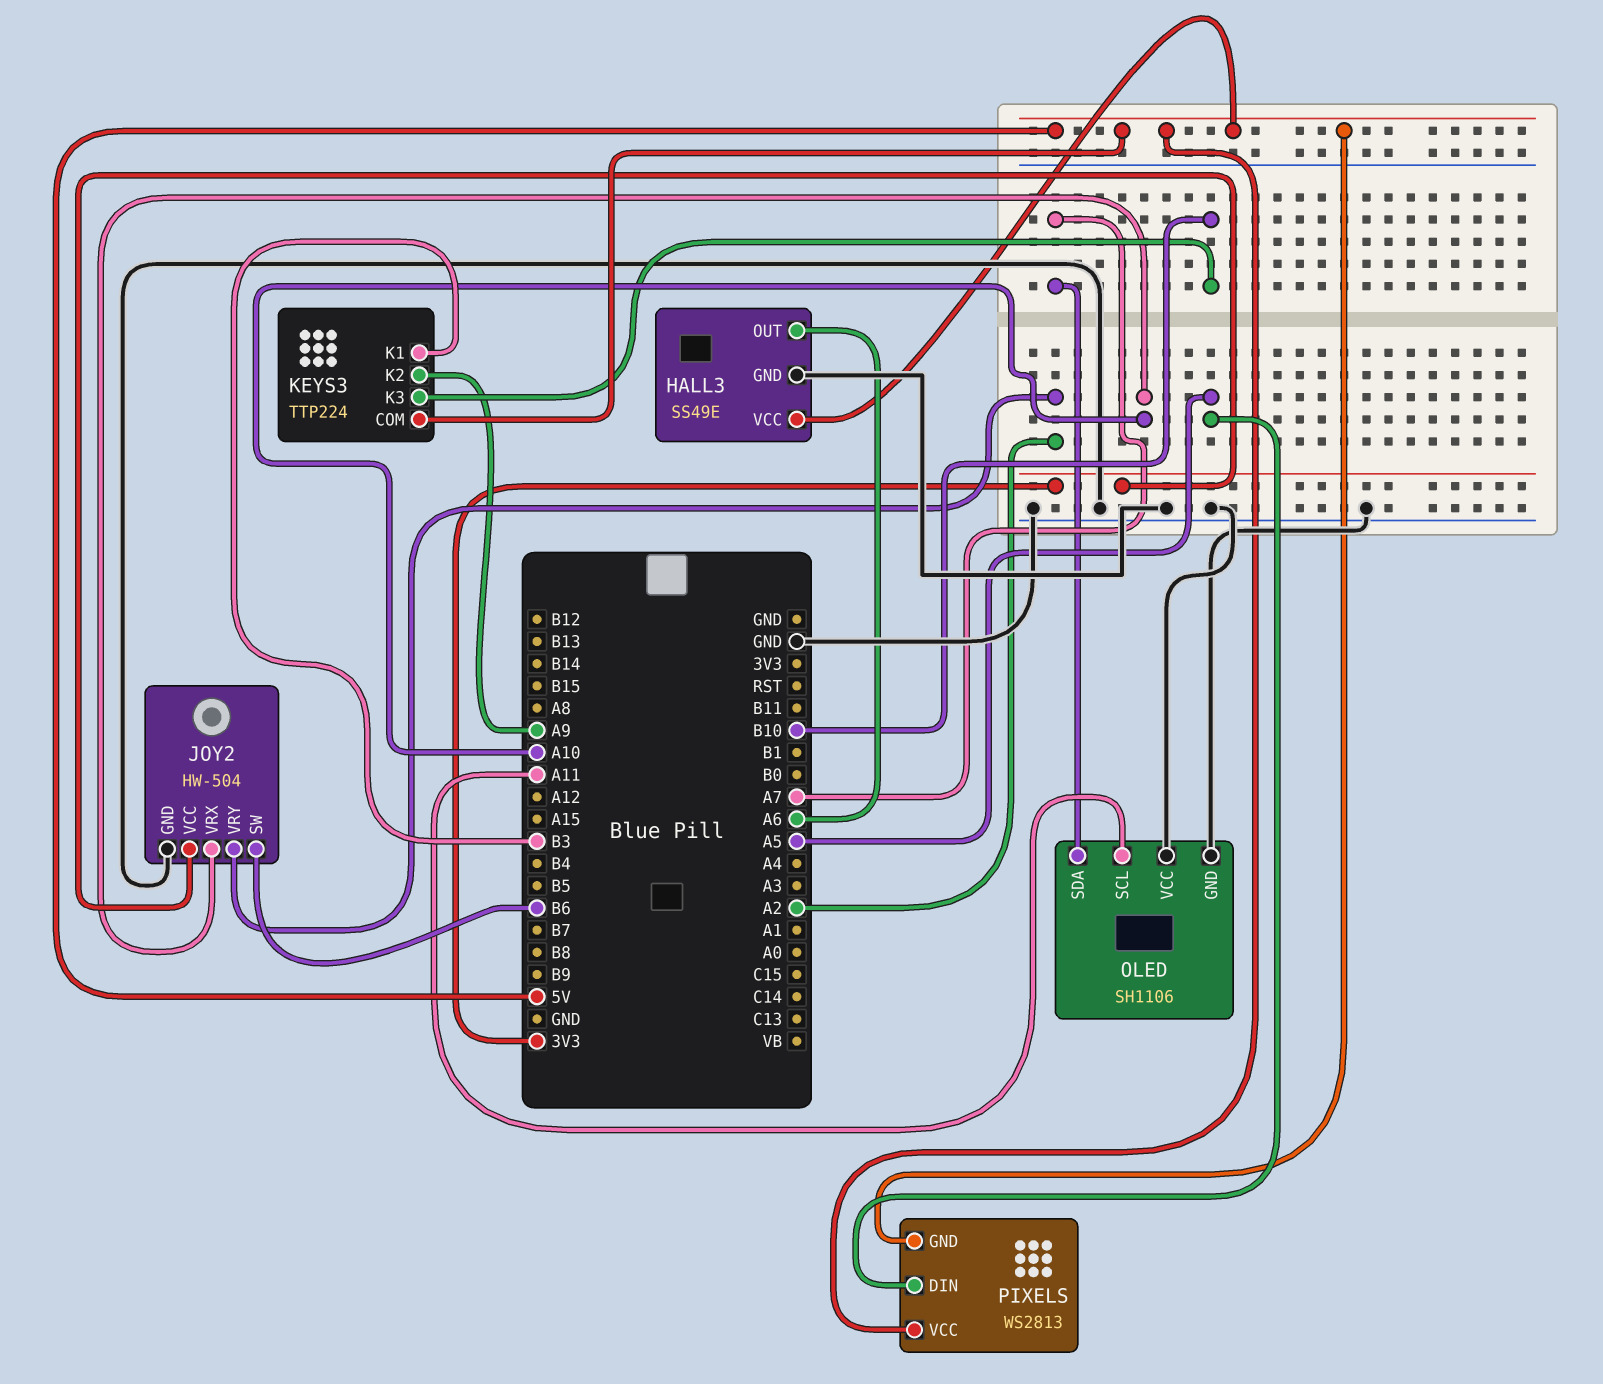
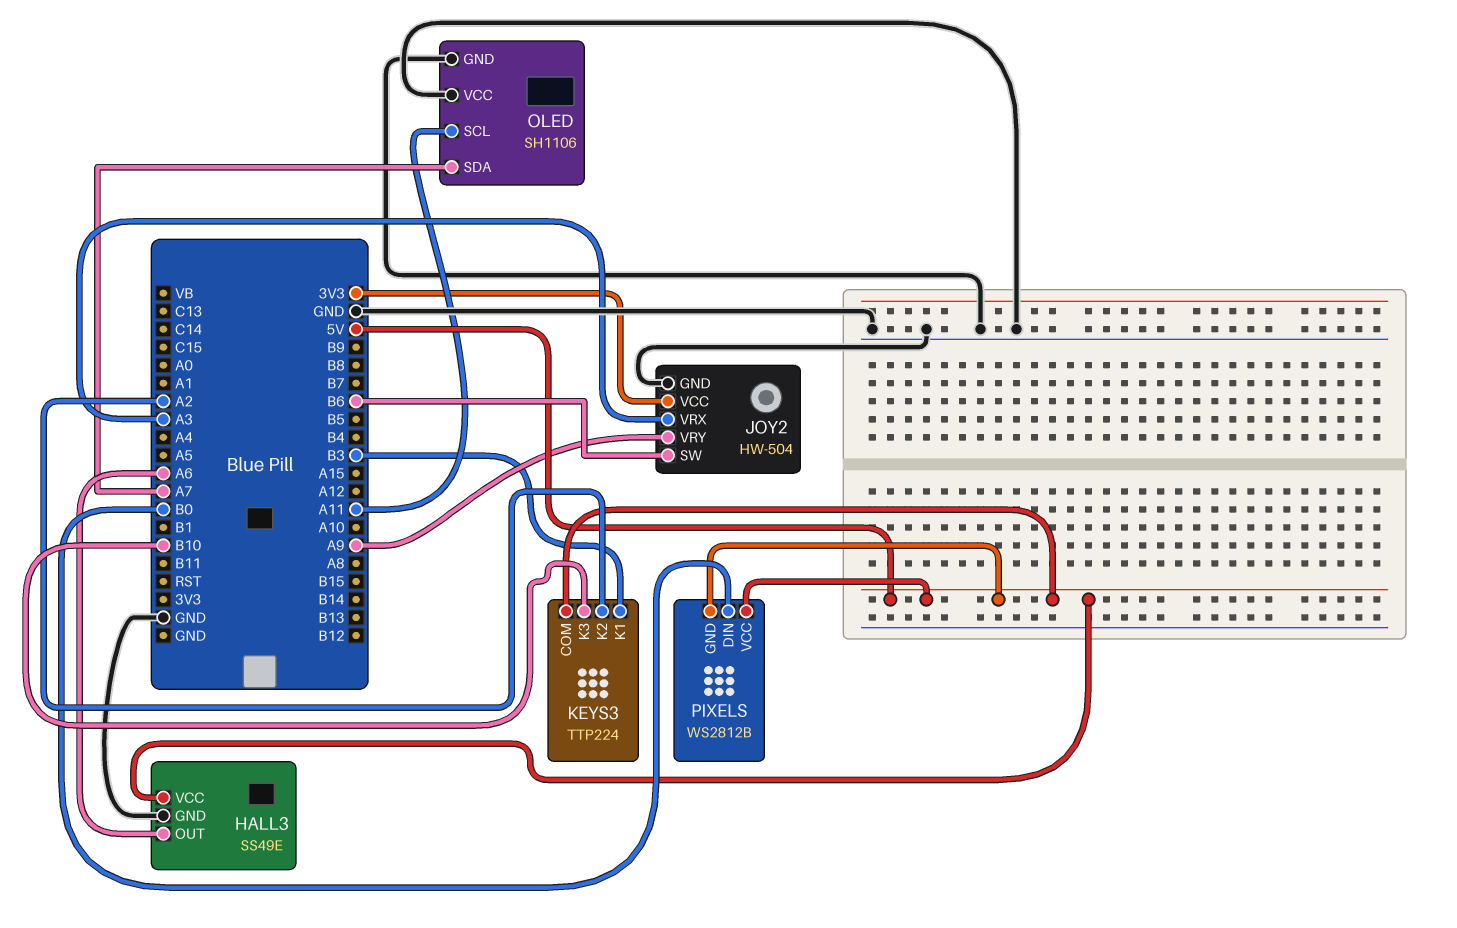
JOY2 pin VRX: A10 -> A3
JOY2 pin VRY: A2 -> A9
KEYS3 pin K2: A9 -> A2
PIXELS: WS2813 -> WS2812B
PIXELS pin DIN: A5 -> B0

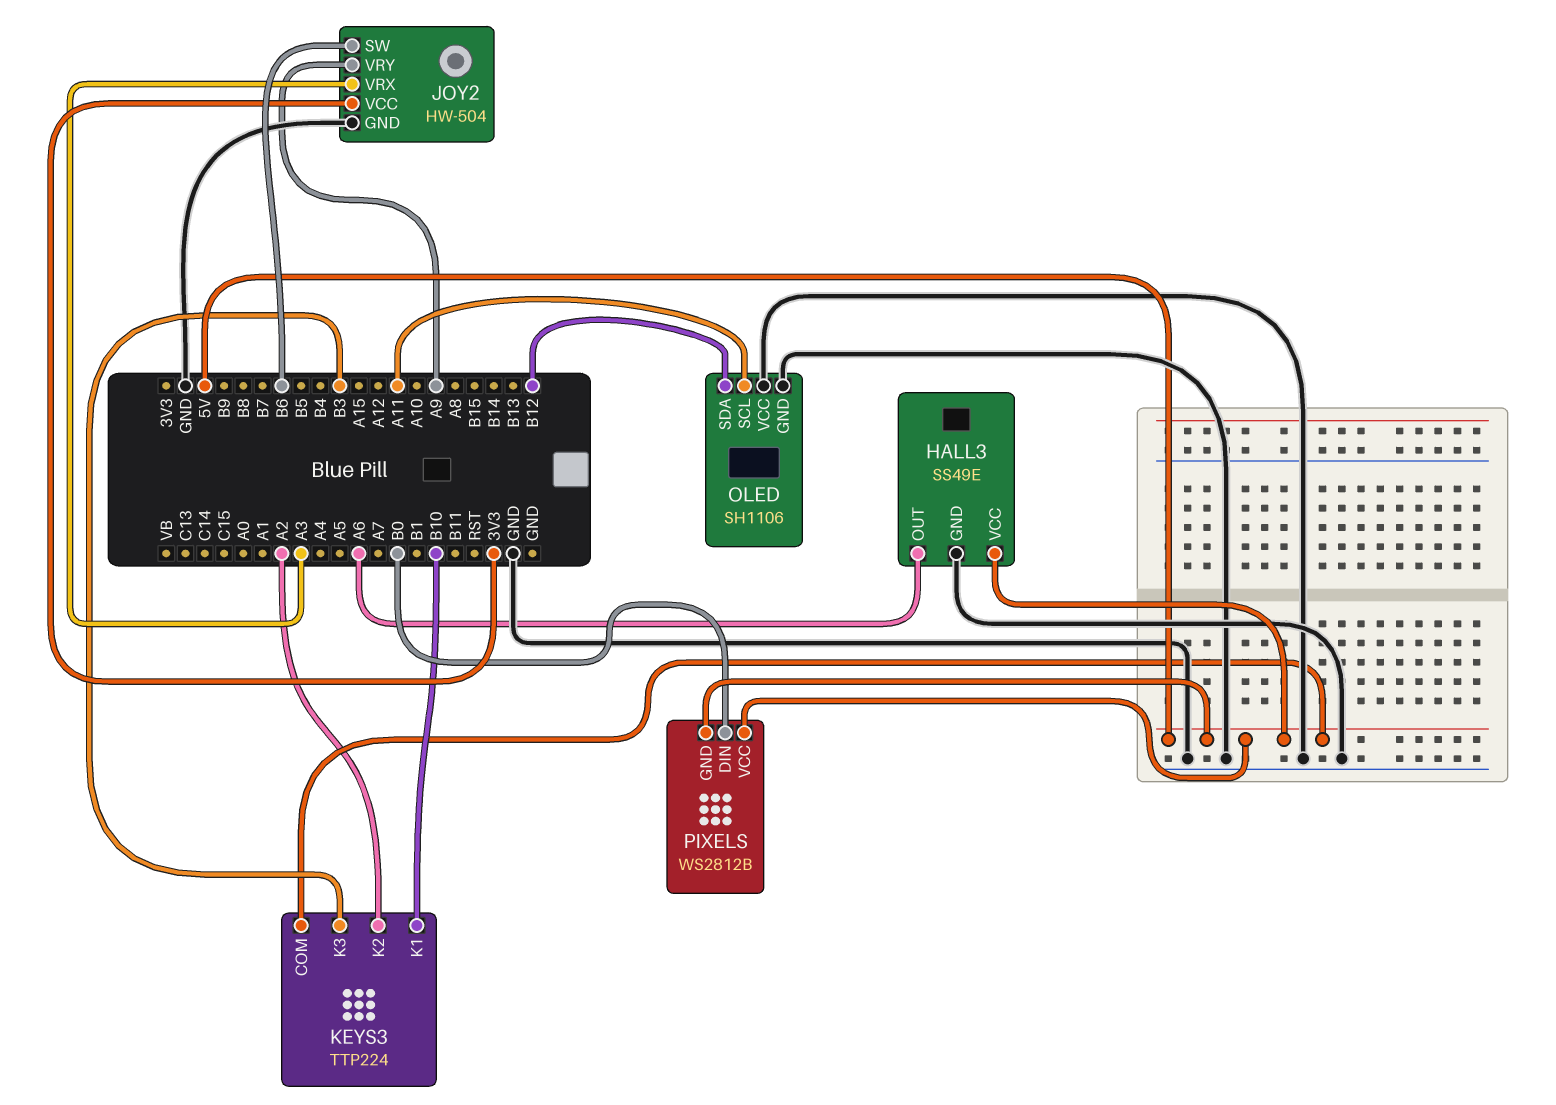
KEYS3 pin K1: B3 -> B10
KEYS3 pin K3: B10 -> B3
OLED pin SDA: A7 -> B12

